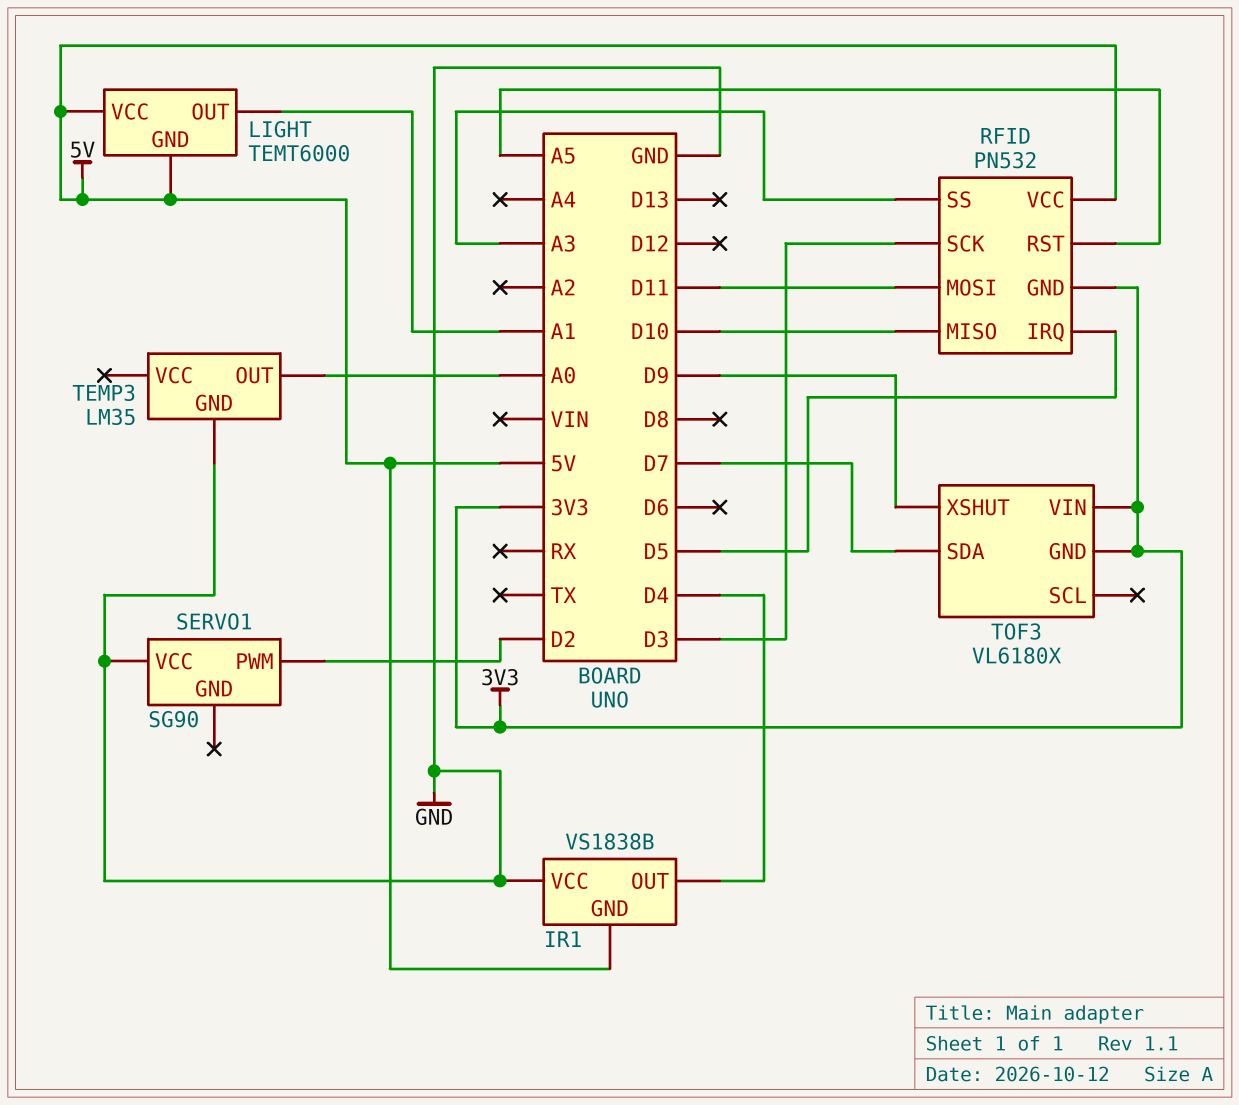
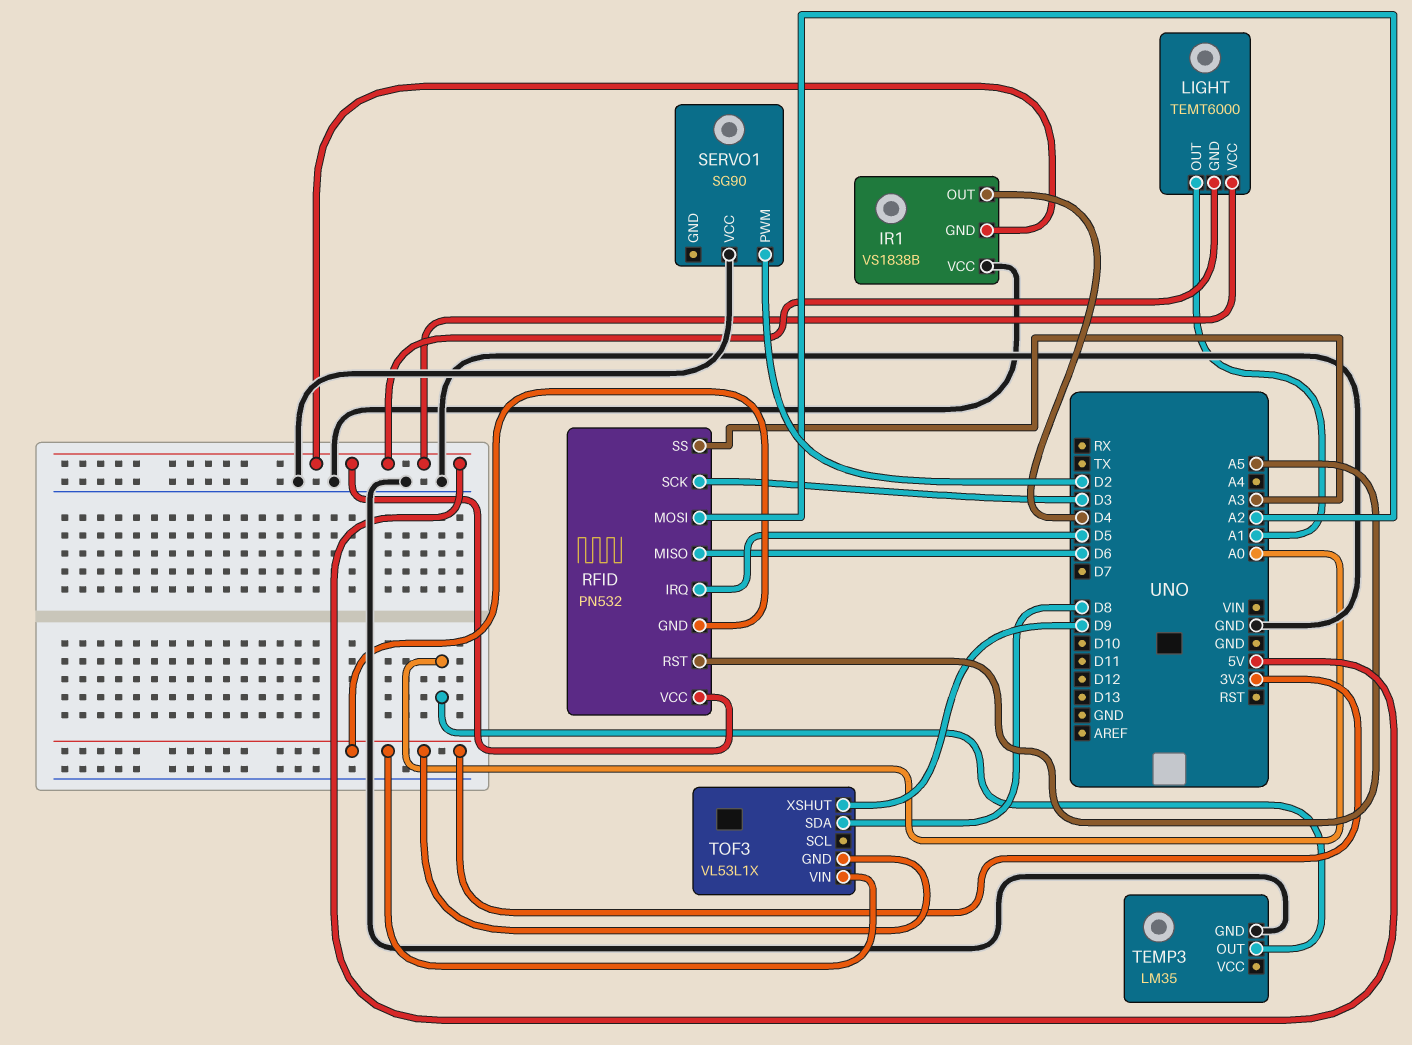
RFID pin MISO: D10 -> D6
RFID pin MOSI: D11 -> A2
TOF3: VL6180X -> VL53L1X
TOF3 pin SDA: D7 -> D8

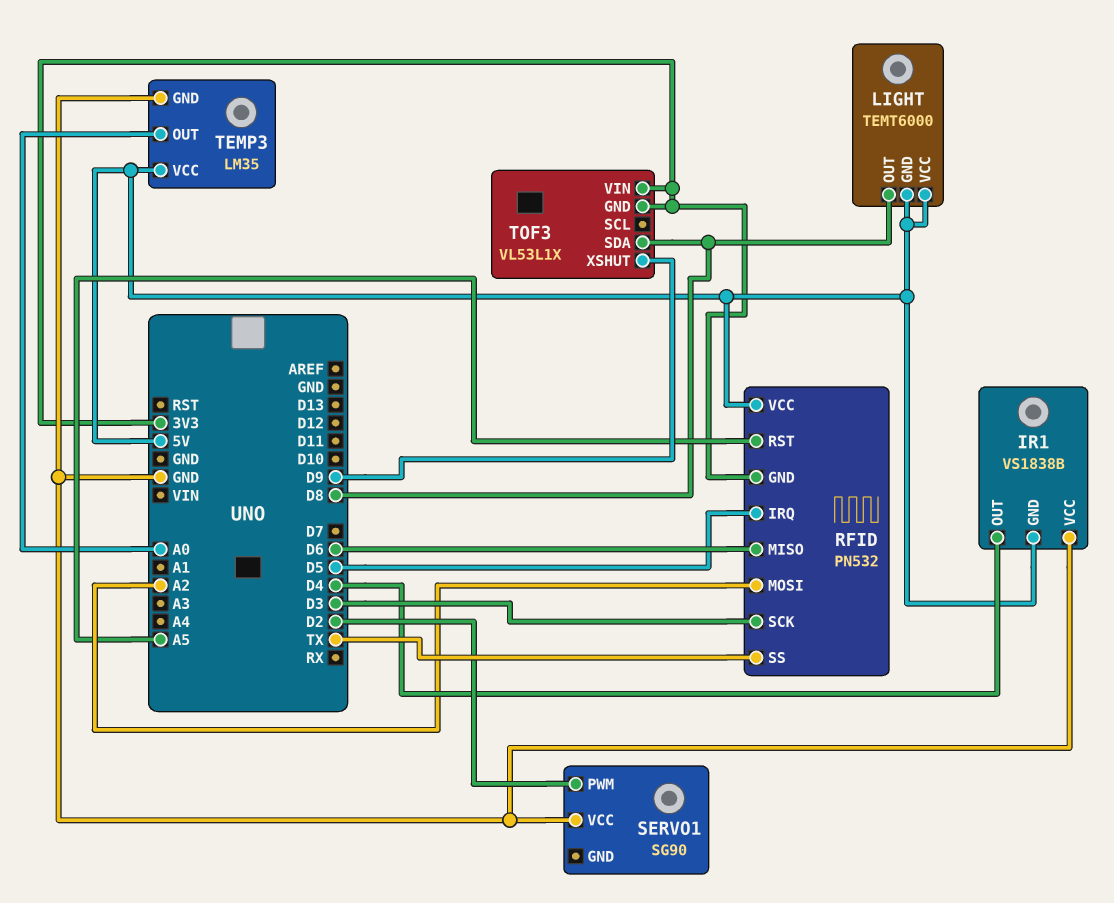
LIGHT pin OUT: A1 -> D8
RFID pin SS: A3 -> TX
TEMP3 pin VCC: none -> 5V

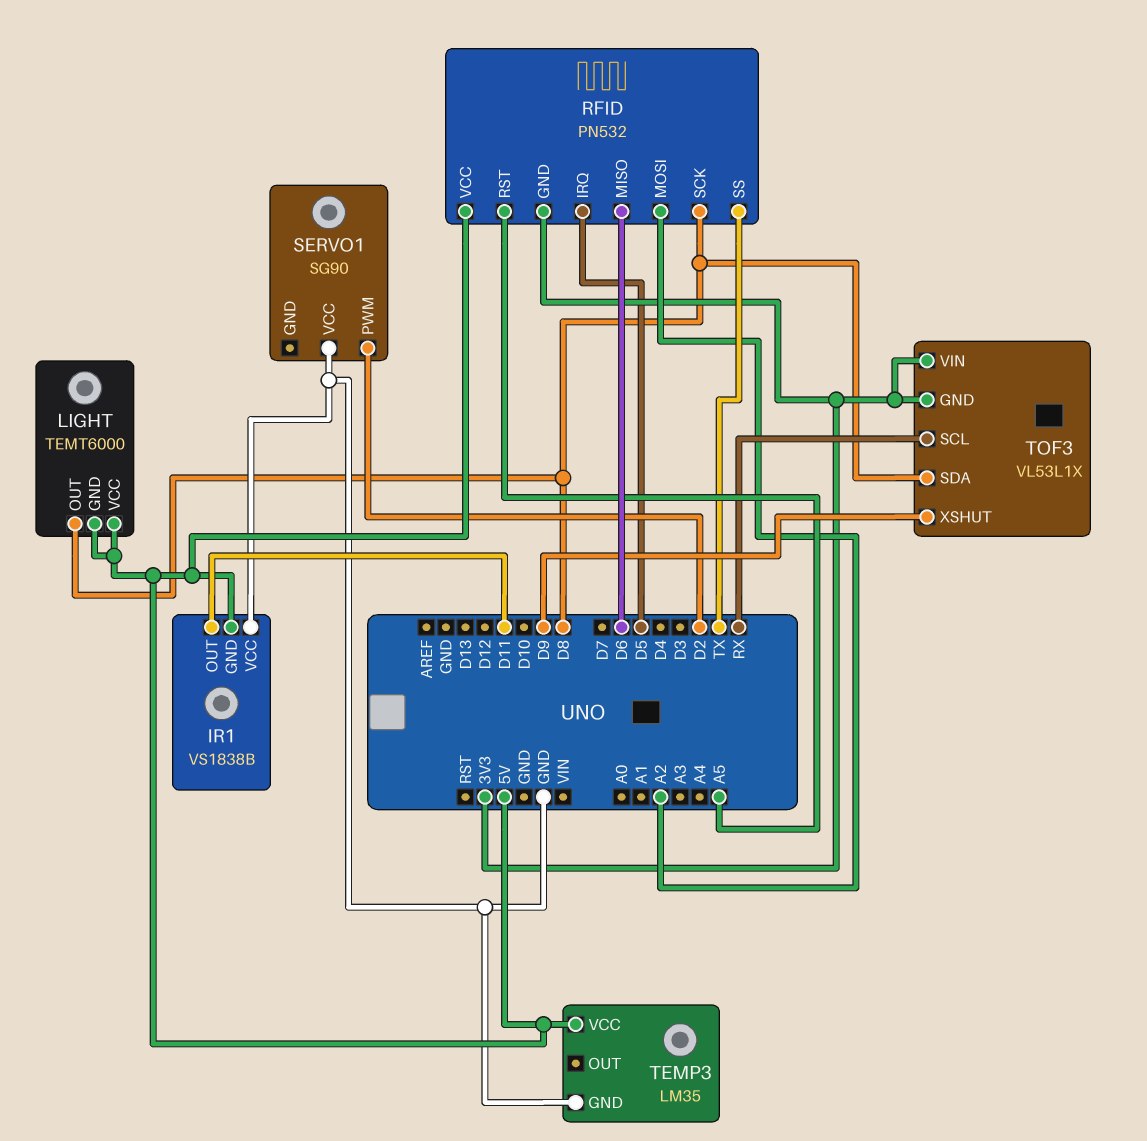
IR1 pin OUT: D4 -> D11
RFID pin SCK: D3 -> D8
TEMP3 pin OUT: A0 -> none
TOF3 pin SCL: none -> RX

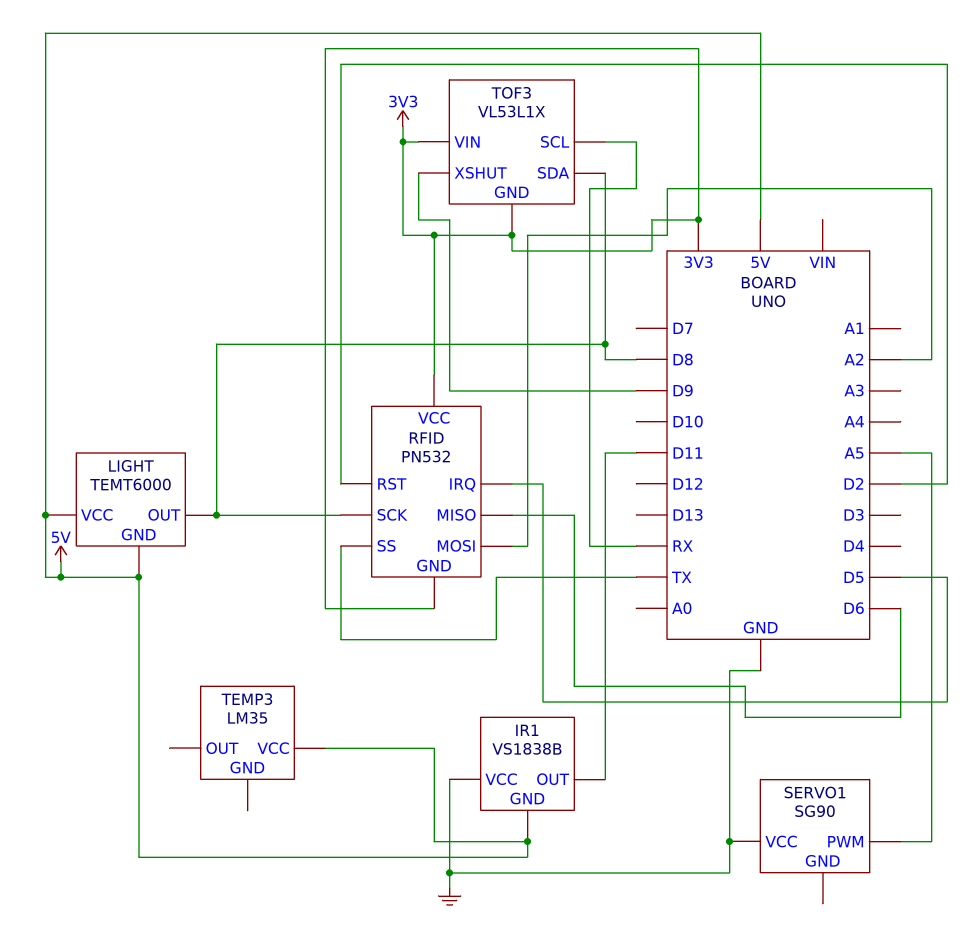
RFID pin RST: A5 -> D2
RFID pin VCC: 5V -> 3V3
SERVO1 pin PWM: D2 -> A5
TEMP3 pin GND: GND -> none

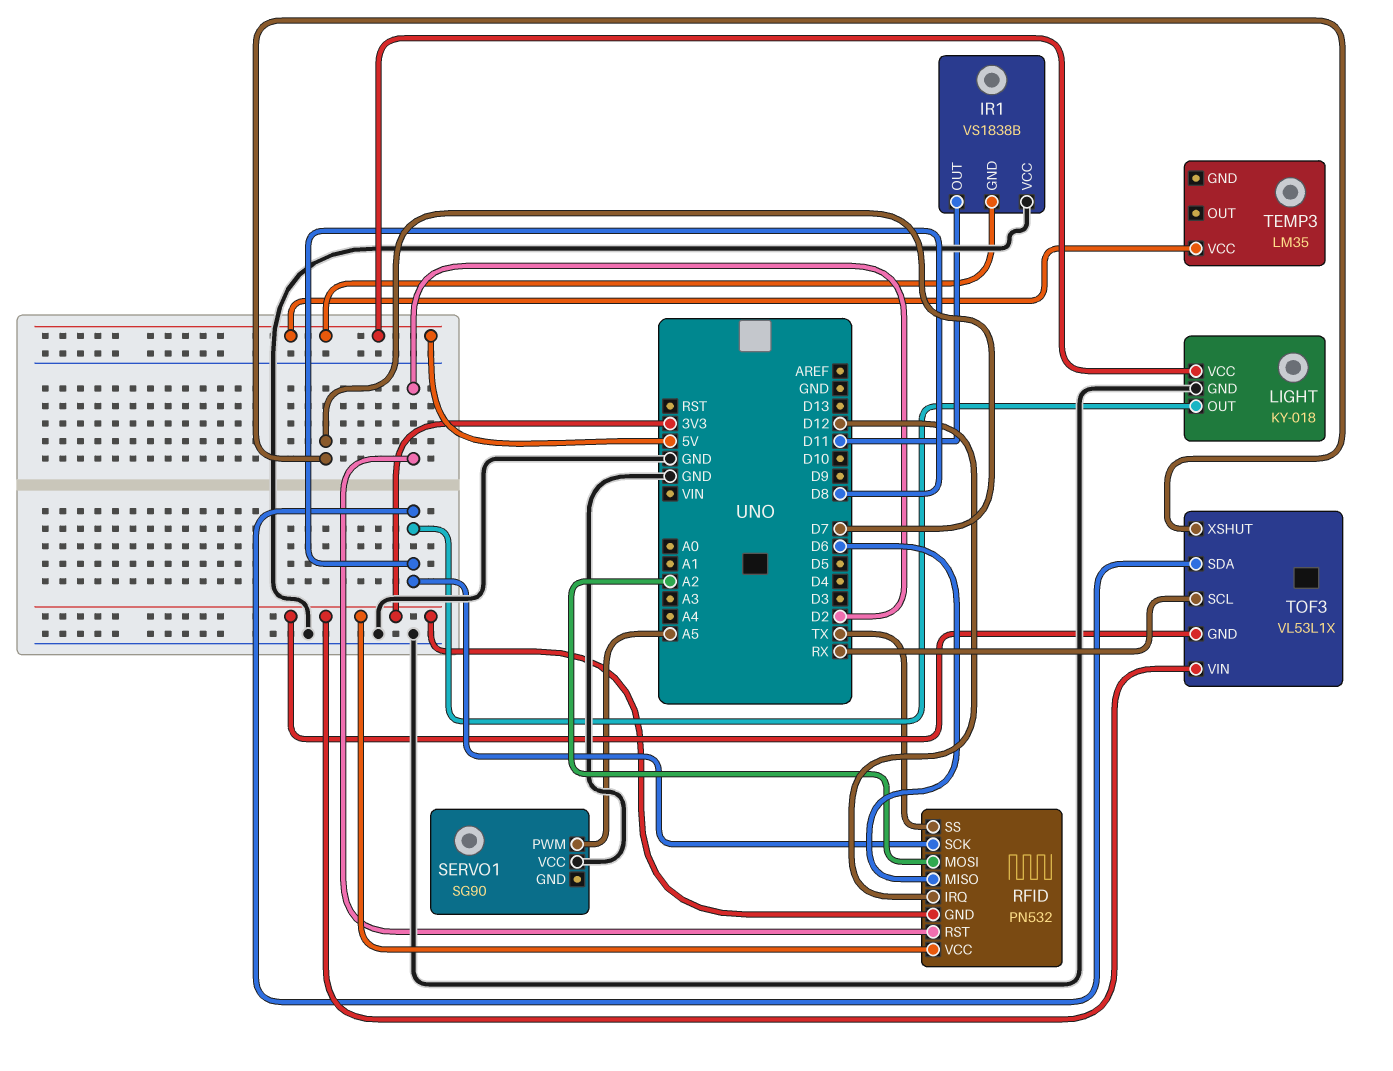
LIGHT: TEMT6000 -> KY-018
LIGHT pin GND: 5V -> GND
RFID pin IRQ: D5 -> D12
TOF3 pin XSHUT: D9 -> D7

